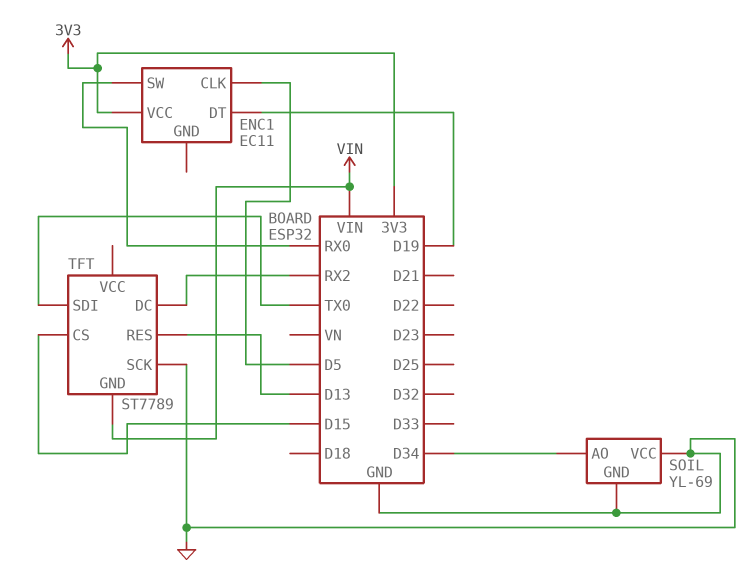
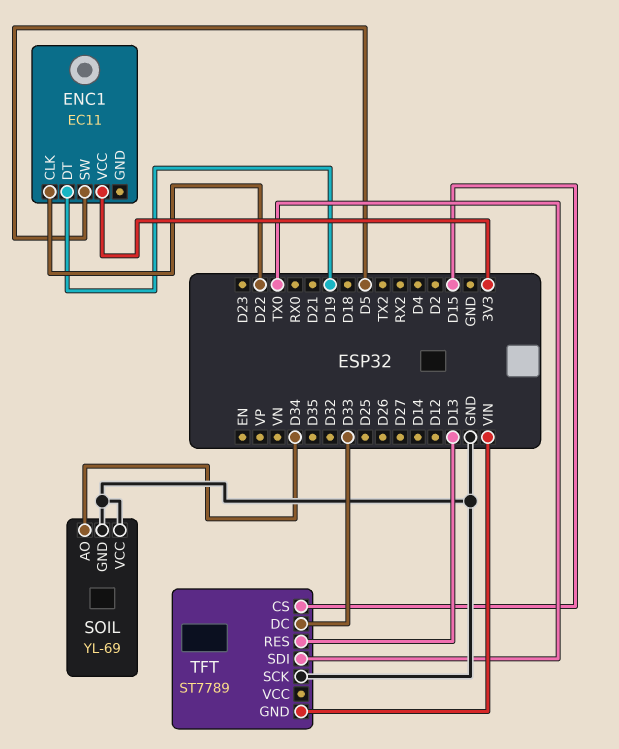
ENC1 pin CLK: D5 -> D22
ENC1 pin SW: RX0 -> D5
TFT pin DC: RX2 -> D33

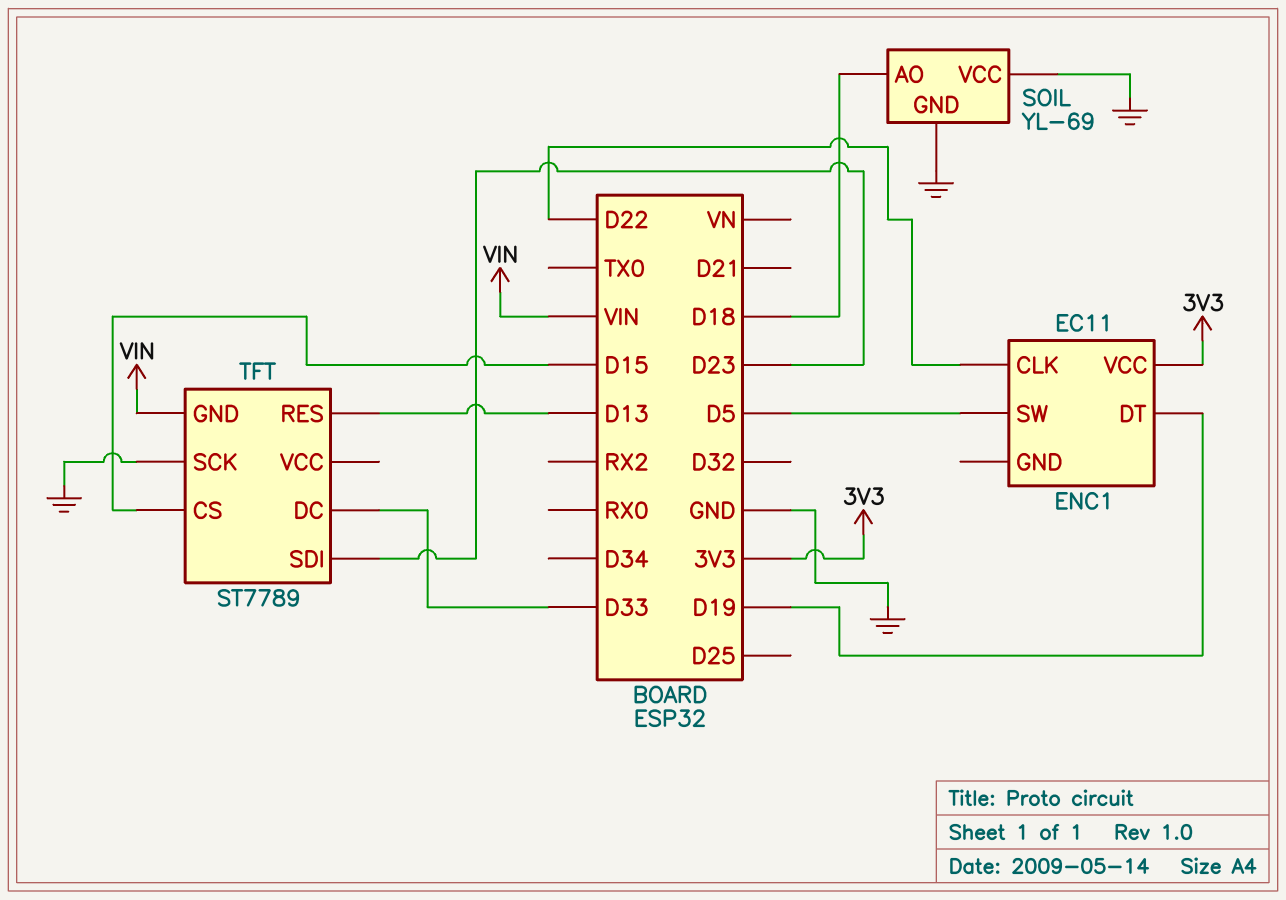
SOIL pin AO: D34 -> D18
TFT pin SDI: TX0 -> D23

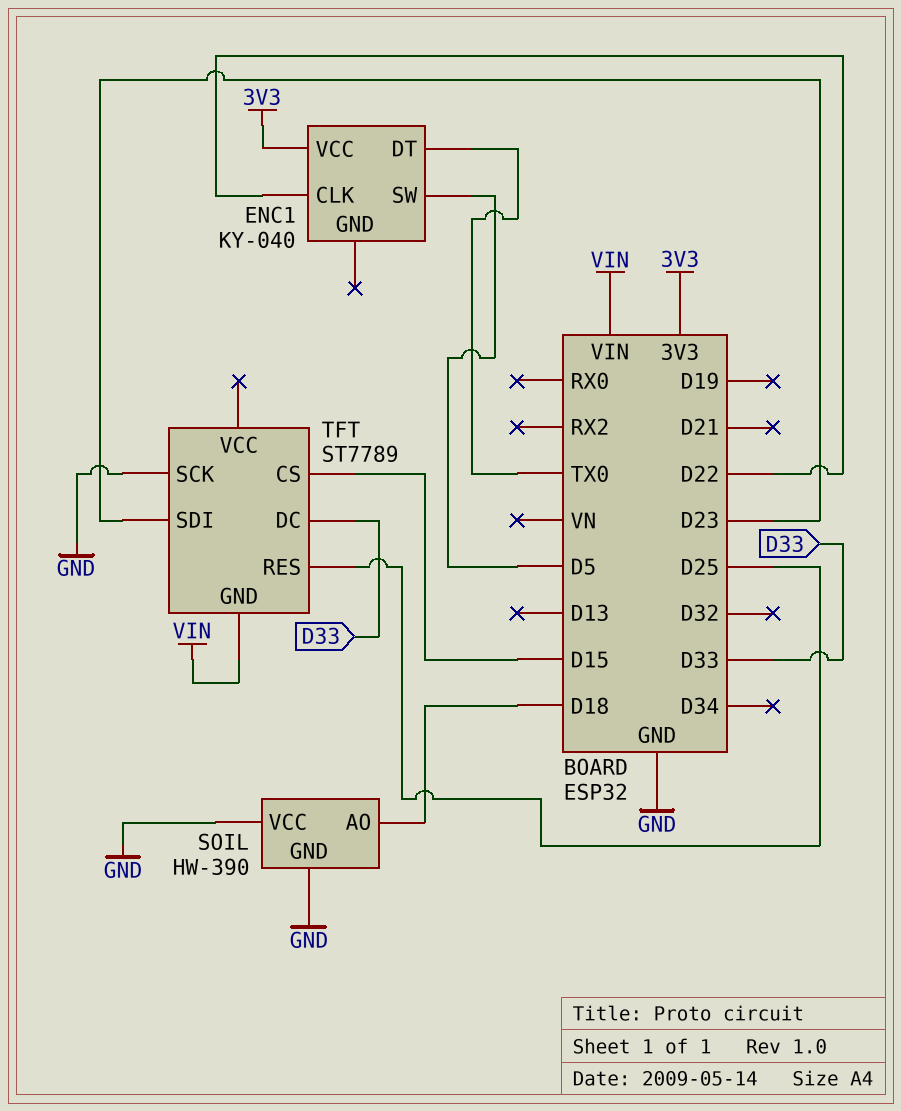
ENC1: EC11 -> KY-040
ENC1 pin DT: D19 -> TX0
SOIL: YL-69 -> HW-390
TFT pin RES: D13 -> D25

